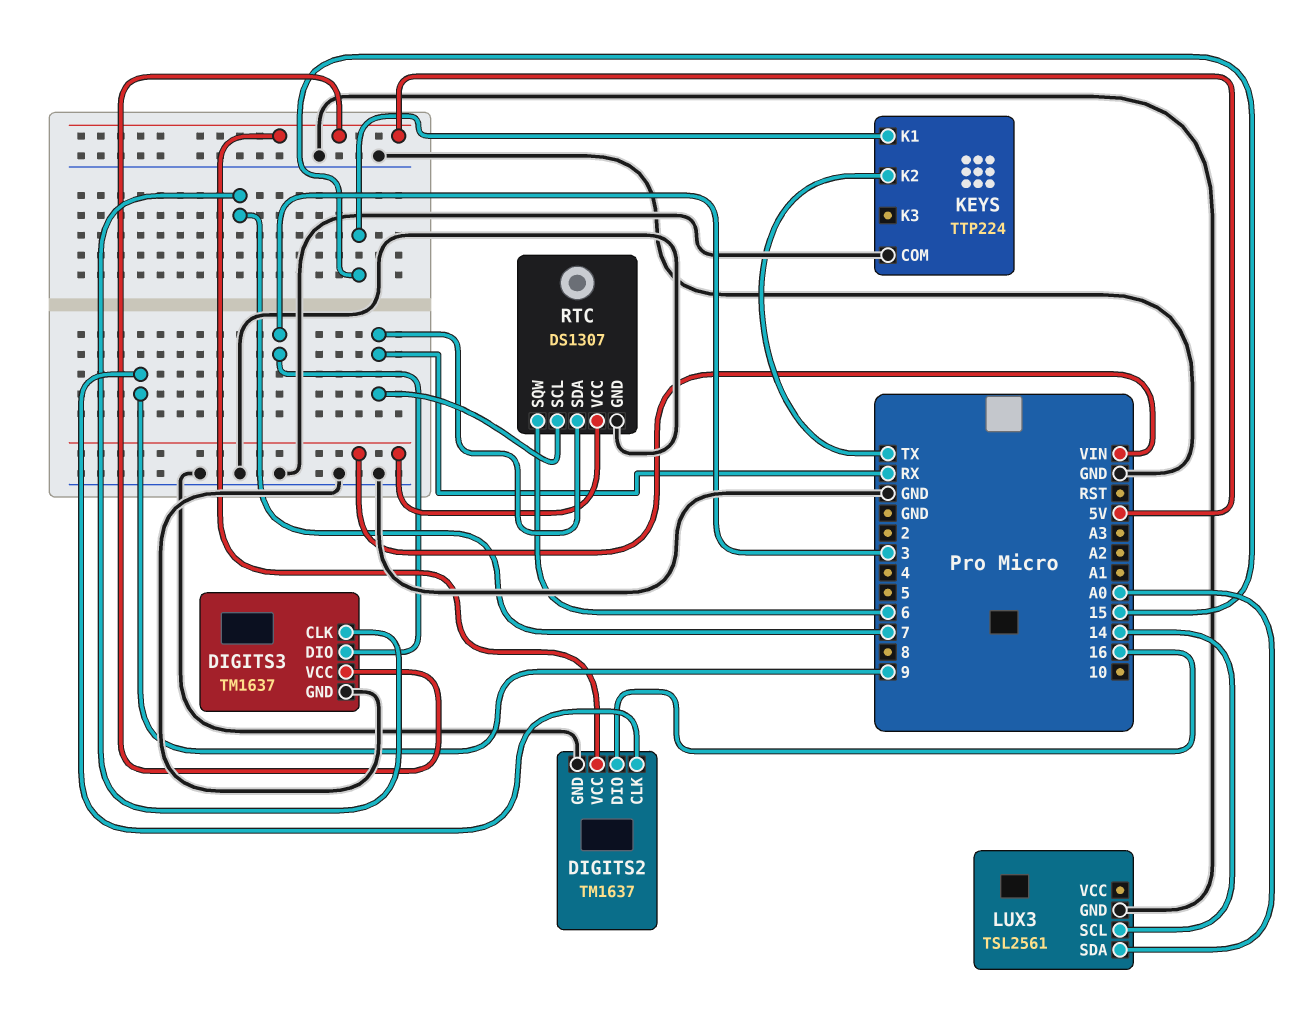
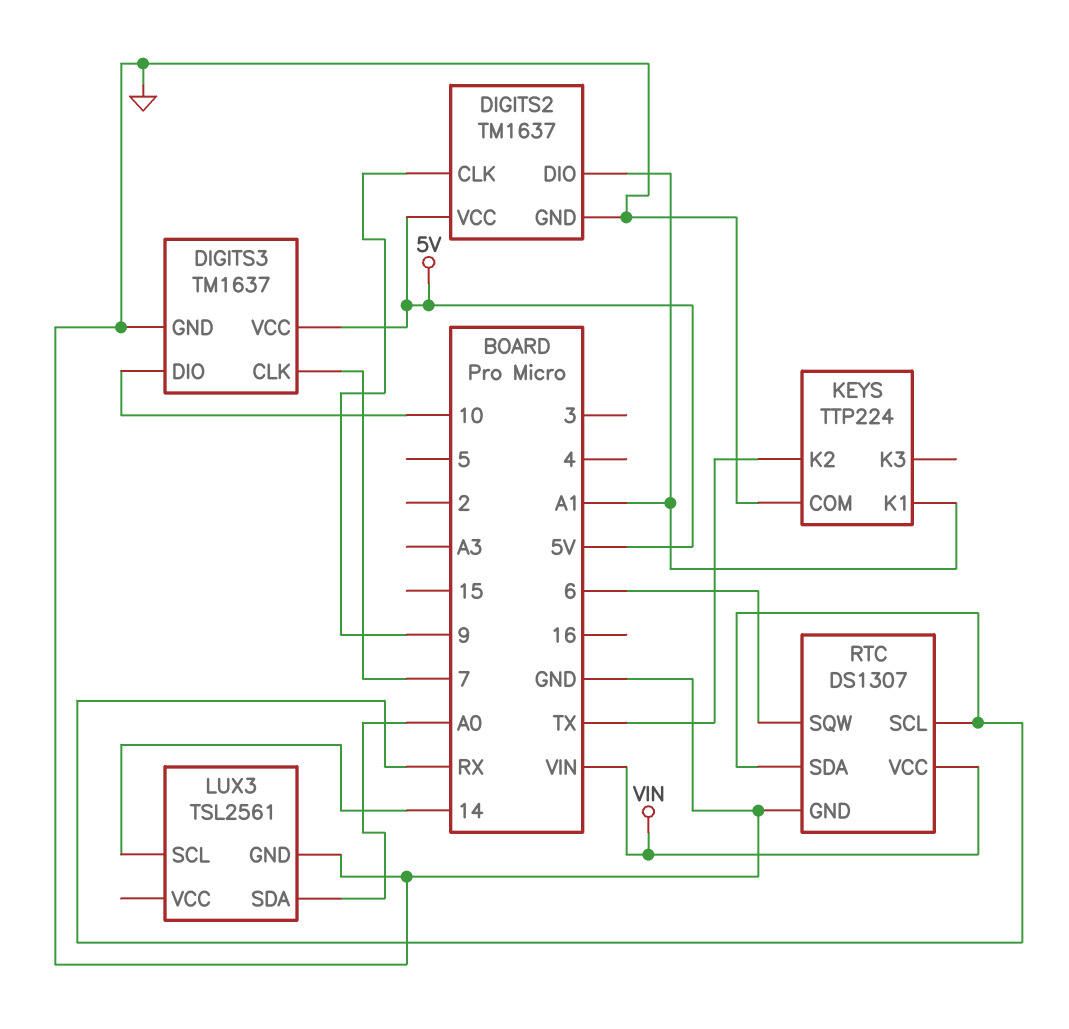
DIGITS2 pin DIO: 16 -> A1
DIGITS3 pin DIO: 3 -> 10
KEYS pin K1: 15 -> A1

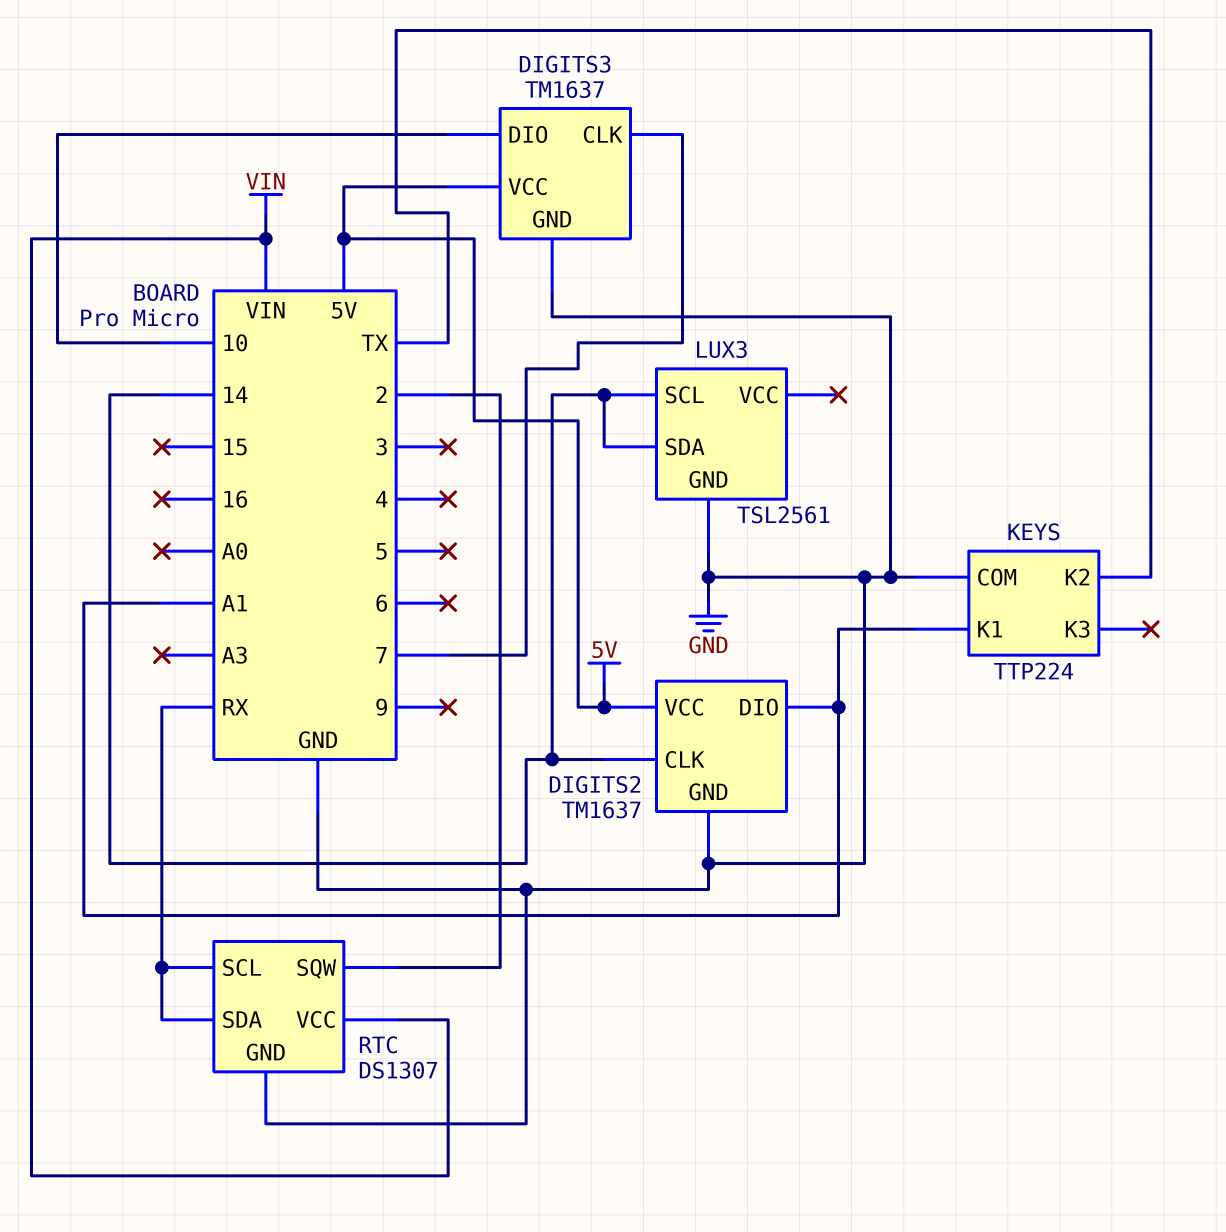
DIGITS2 pin CLK: 9 -> 14
LUX3 pin SDA: A0 -> 14
RTC pin SQW: 6 -> 2

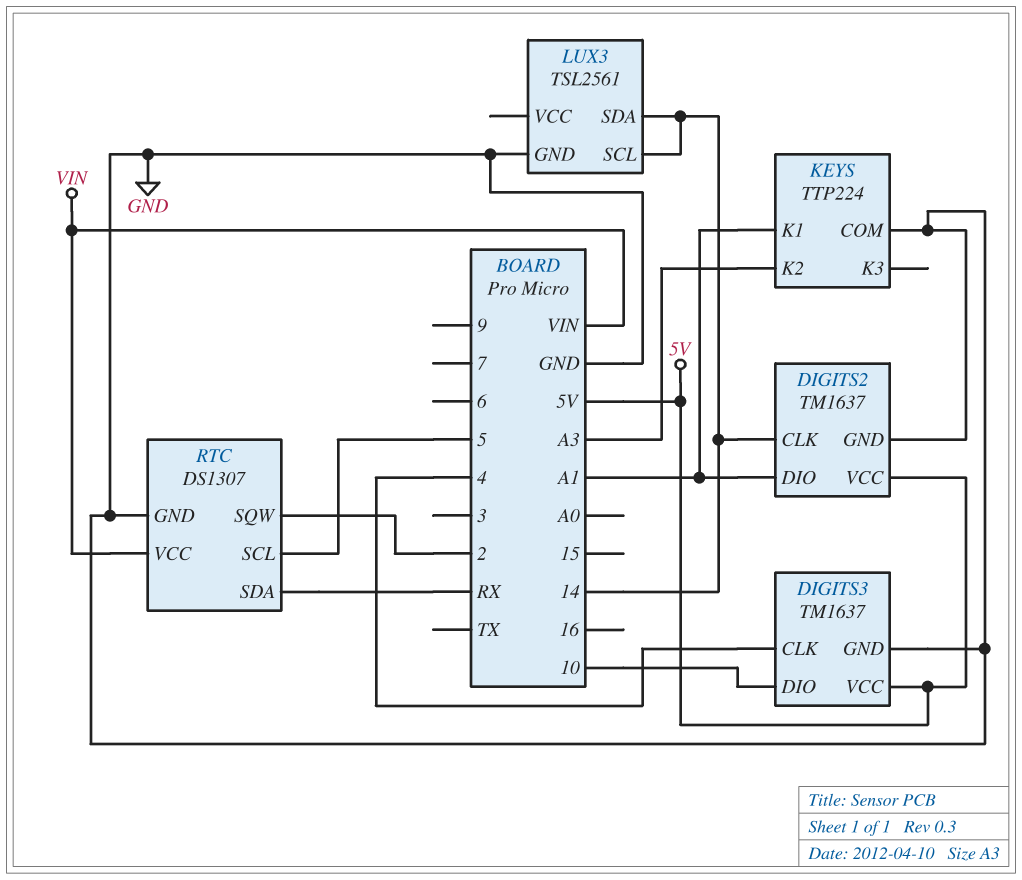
DIGITS3 pin CLK: 7 -> 4
KEYS pin K2: TX -> A3
RTC pin SCL: RX -> 5

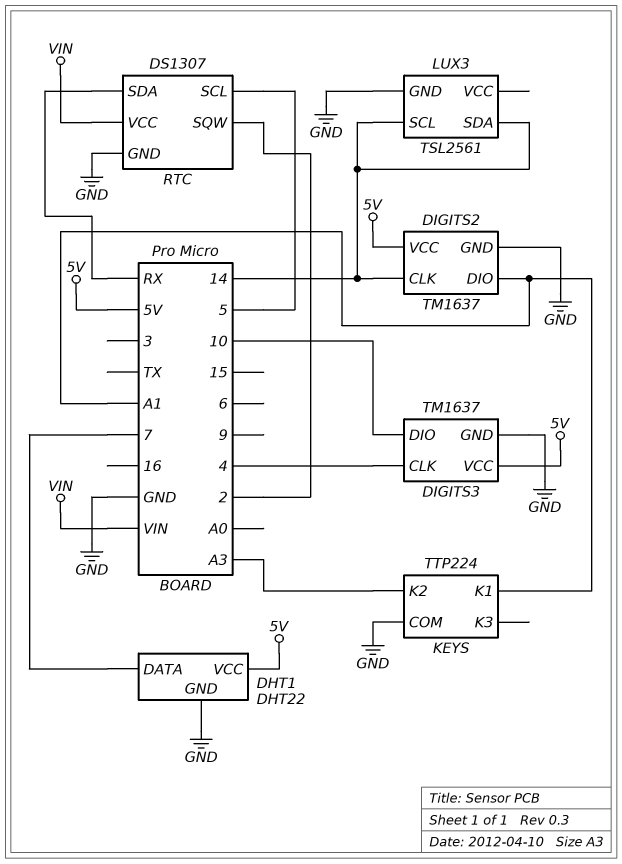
DHT1: none -> DHT22
DHT1 pin DATA: none -> 7
DHT1 pin GND: none -> GND
DHT1 pin VCC: none -> 5V

